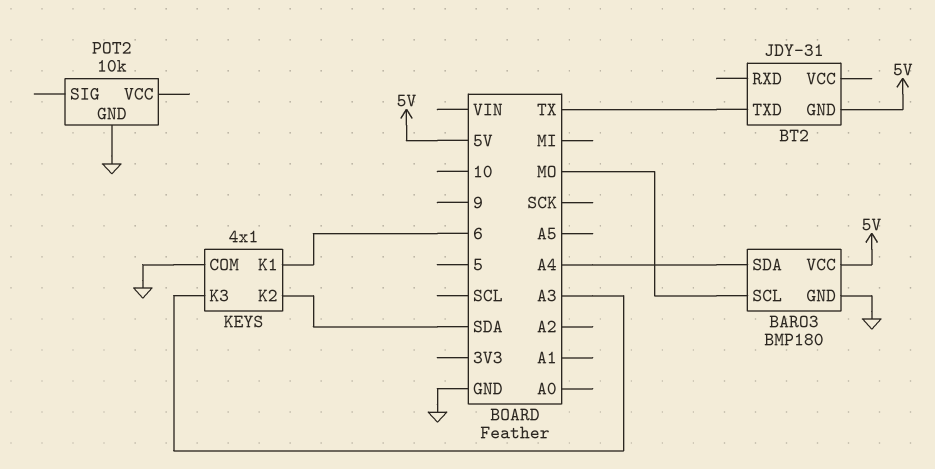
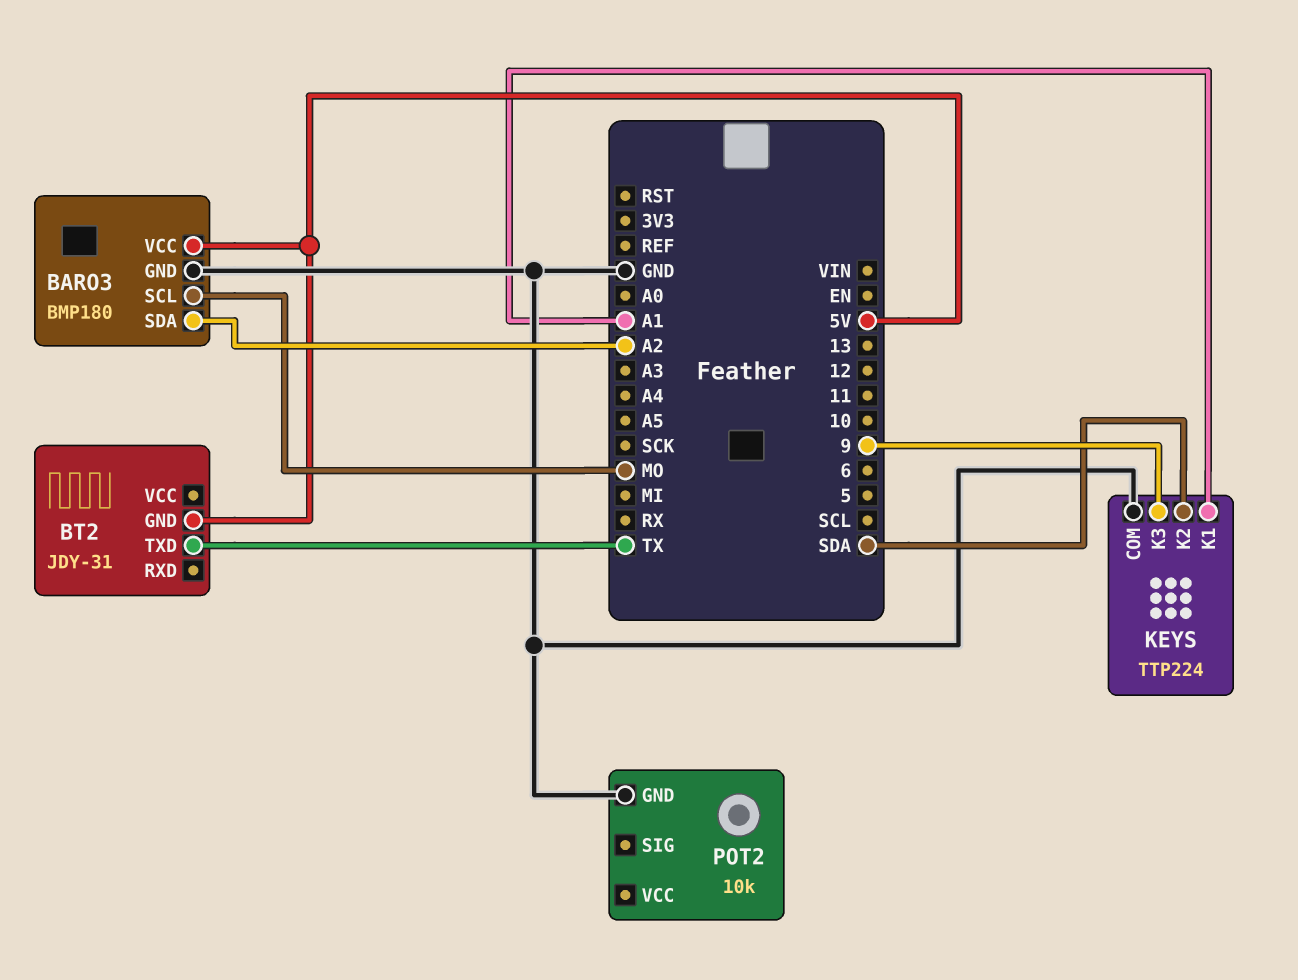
BARO3 pin SDA: A4 -> A2
KEYS: 4x1 -> TTP224
KEYS pin K1: 6 -> A1
KEYS pin K3: A3 -> 9

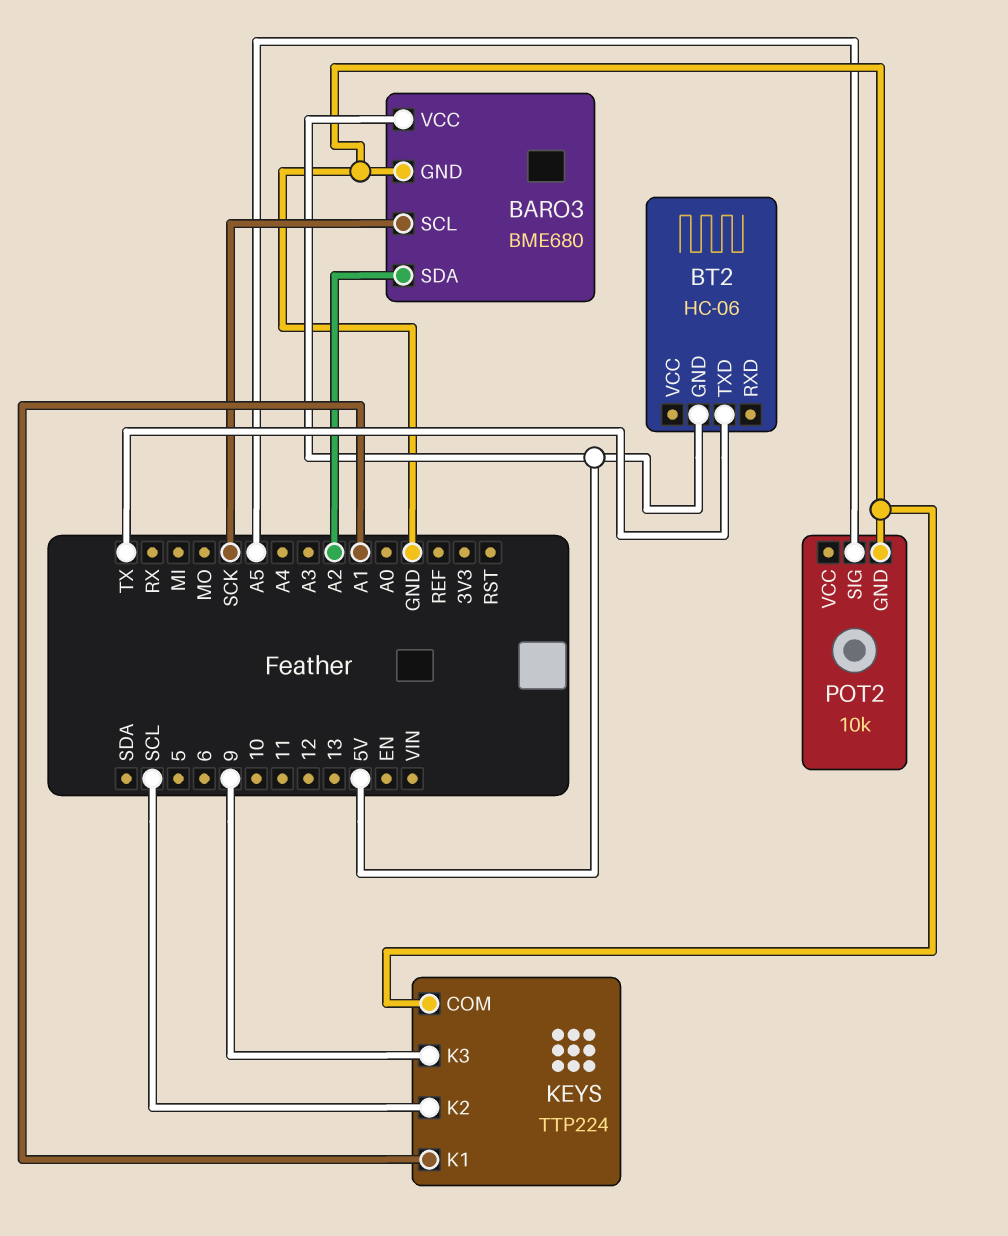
BARO3: BMP180 -> BME680
BARO3 pin SCL: MO -> SCK
BT2: JDY-31 -> HC-06
KEYS pin K2: SDA -> SCL
POT2 pin SIG: none -> A5

